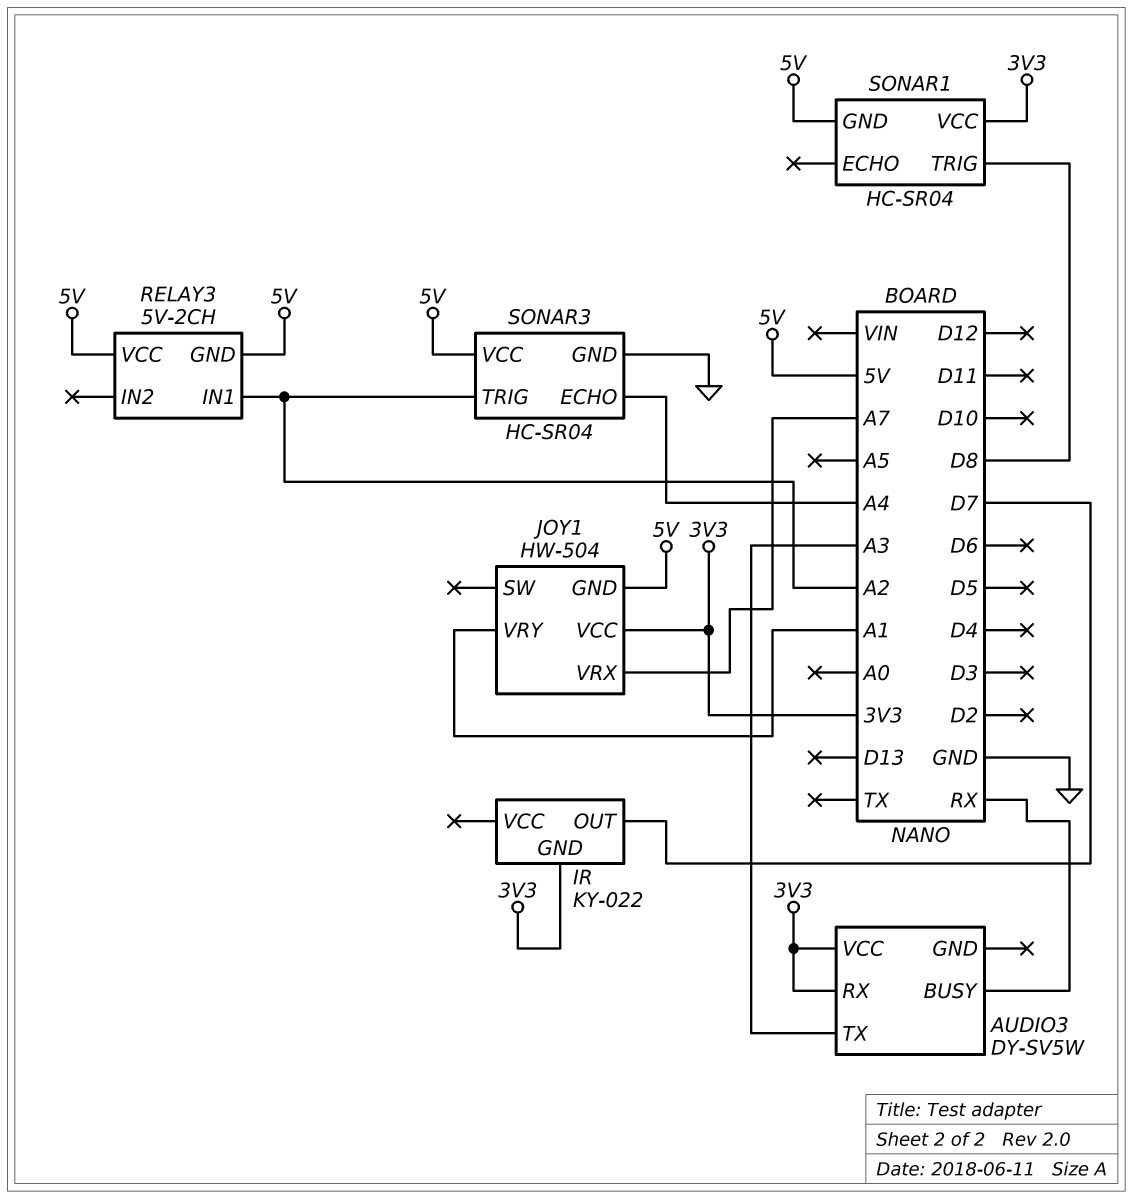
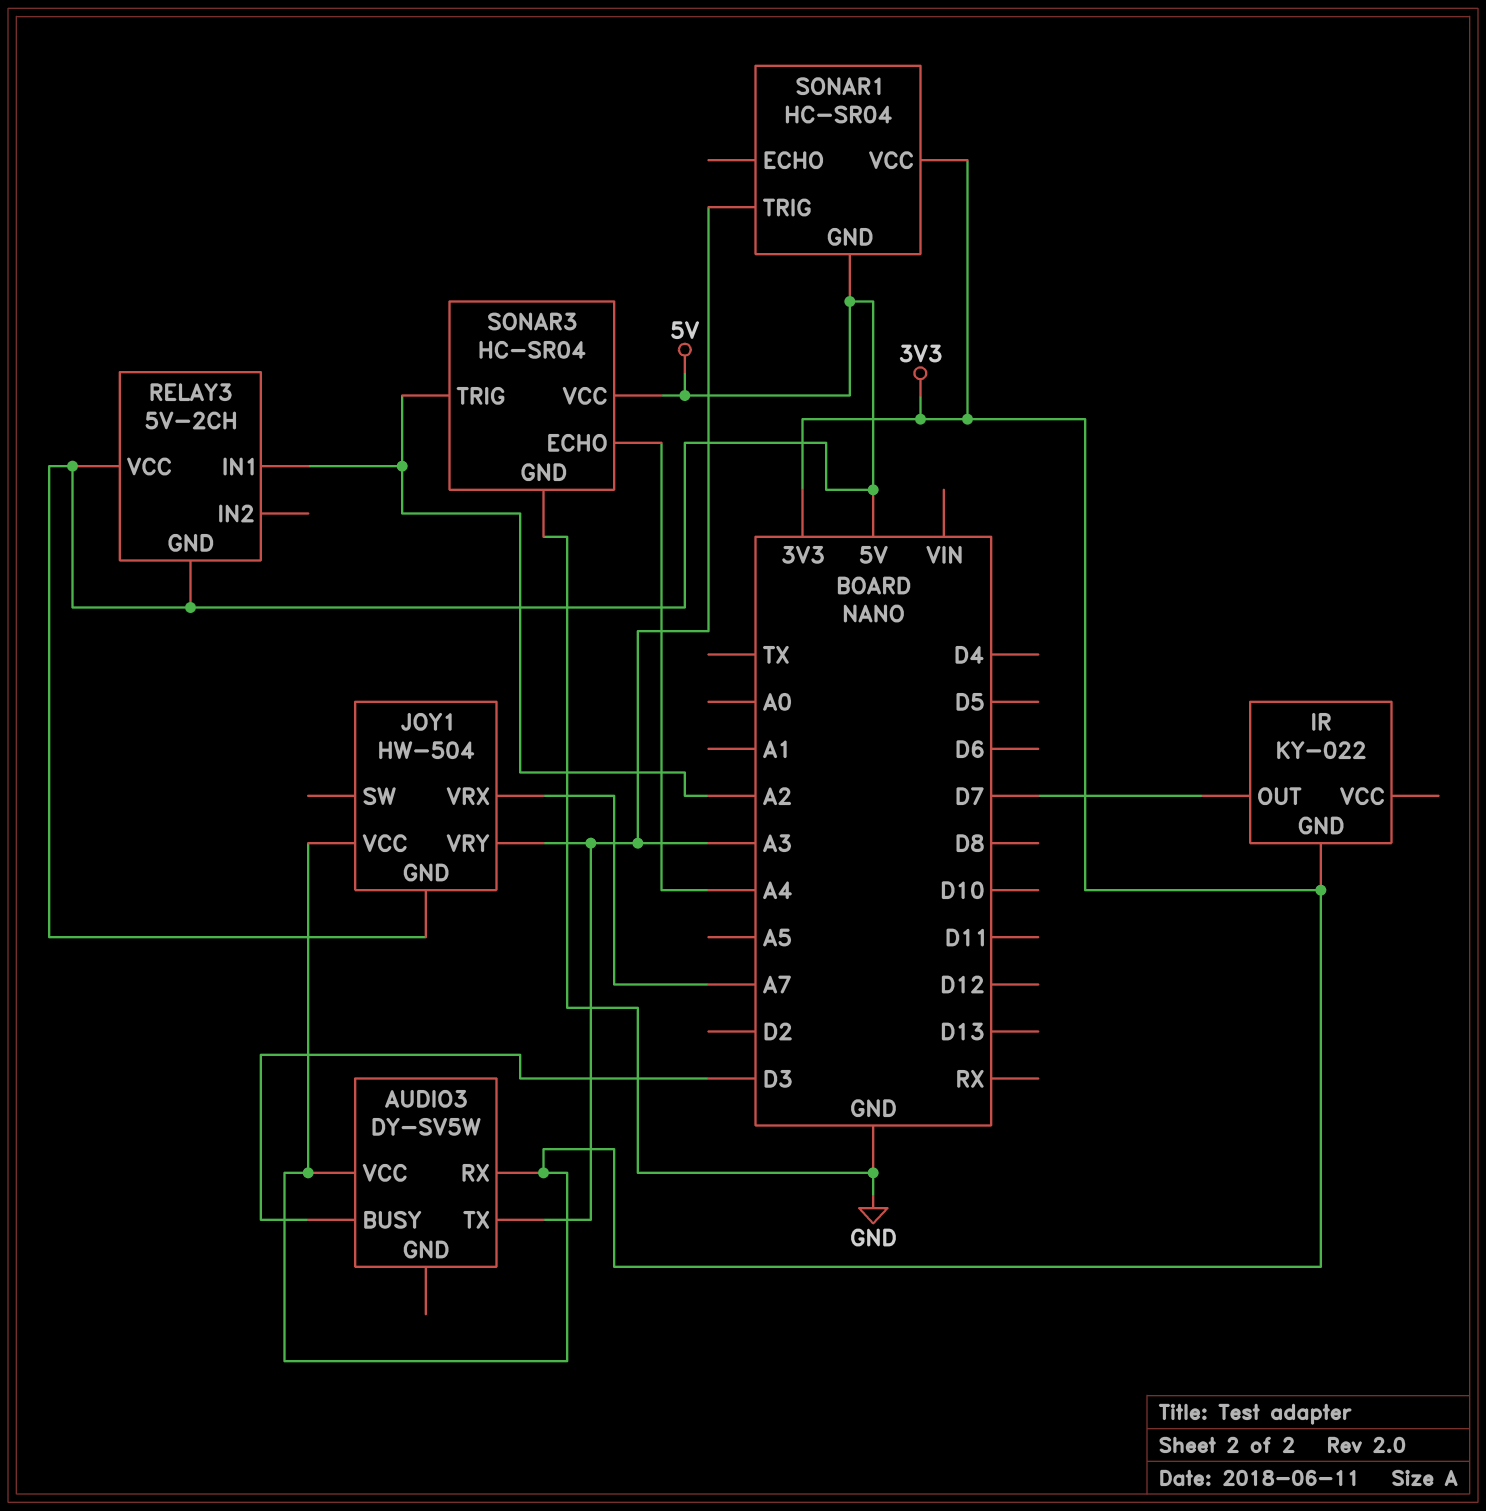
AUDIO3 pin BUSY: RX -> D3
JOY1 pin VRY: A1 -> A3
SONAR1 pin TRIG: D8 -> A3

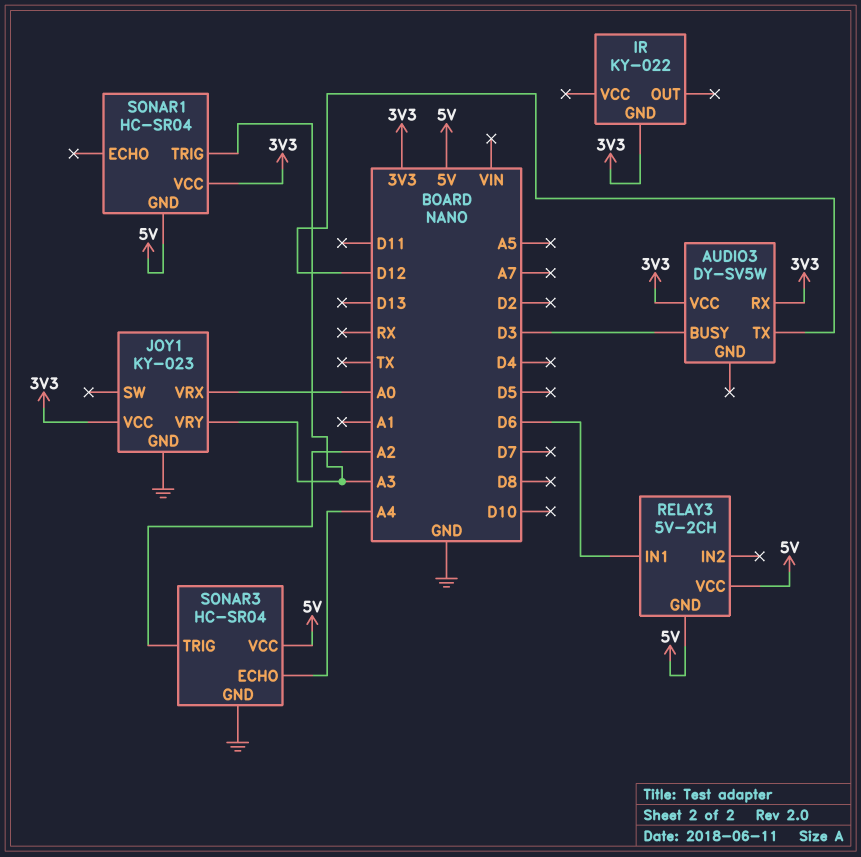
AUDIO3 pin TX: A3 -> D12
IR pin OUT: D7 -> none
JOY1: HW-504 -> KY-023
JOY1 pin GND: 5V -> GND
JOY1 pin VRX: A7 -> A0
RELAY3 pin IN1: A2 -> D6

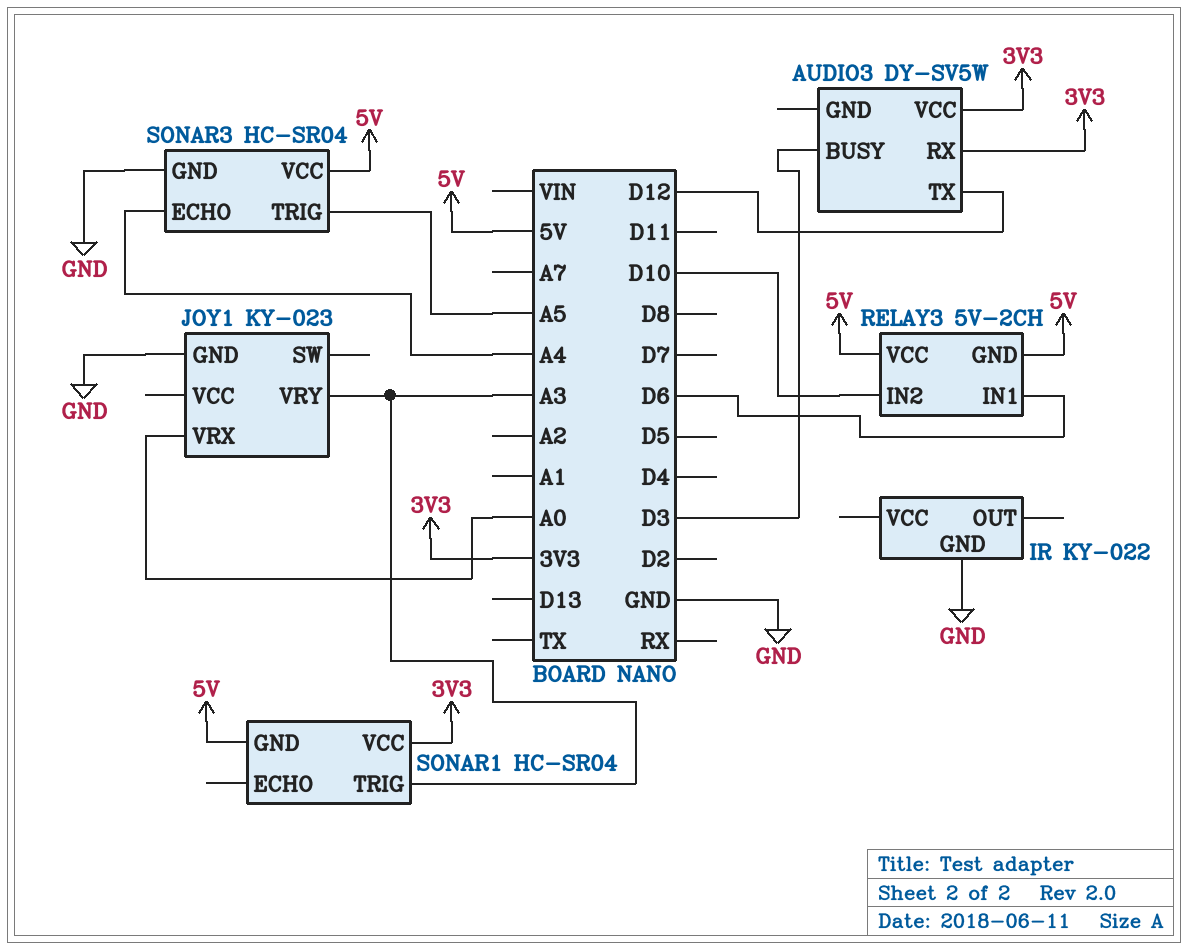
IR pin GND: 3V3 -> GND
JOY1 pin VCC: 3V3 -> none
RELAY3 pin IN2: none -> D10
SONAR3 pin TRIG: A2 -> A5

